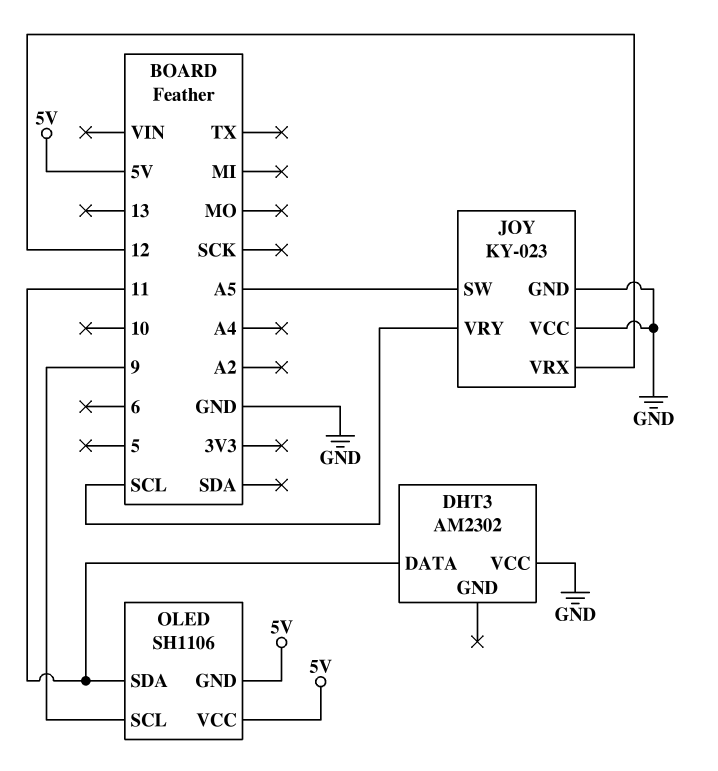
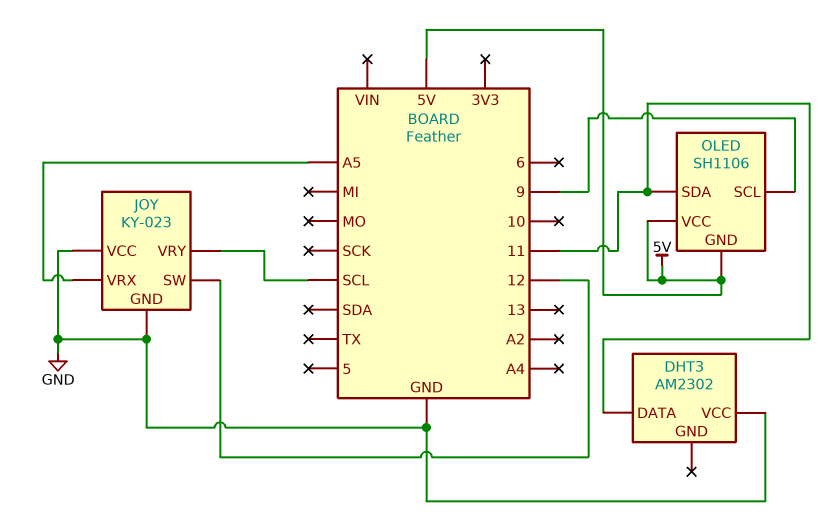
JOY pin SW: A5 -> 12
JOY pin VRX: 12 -> A5

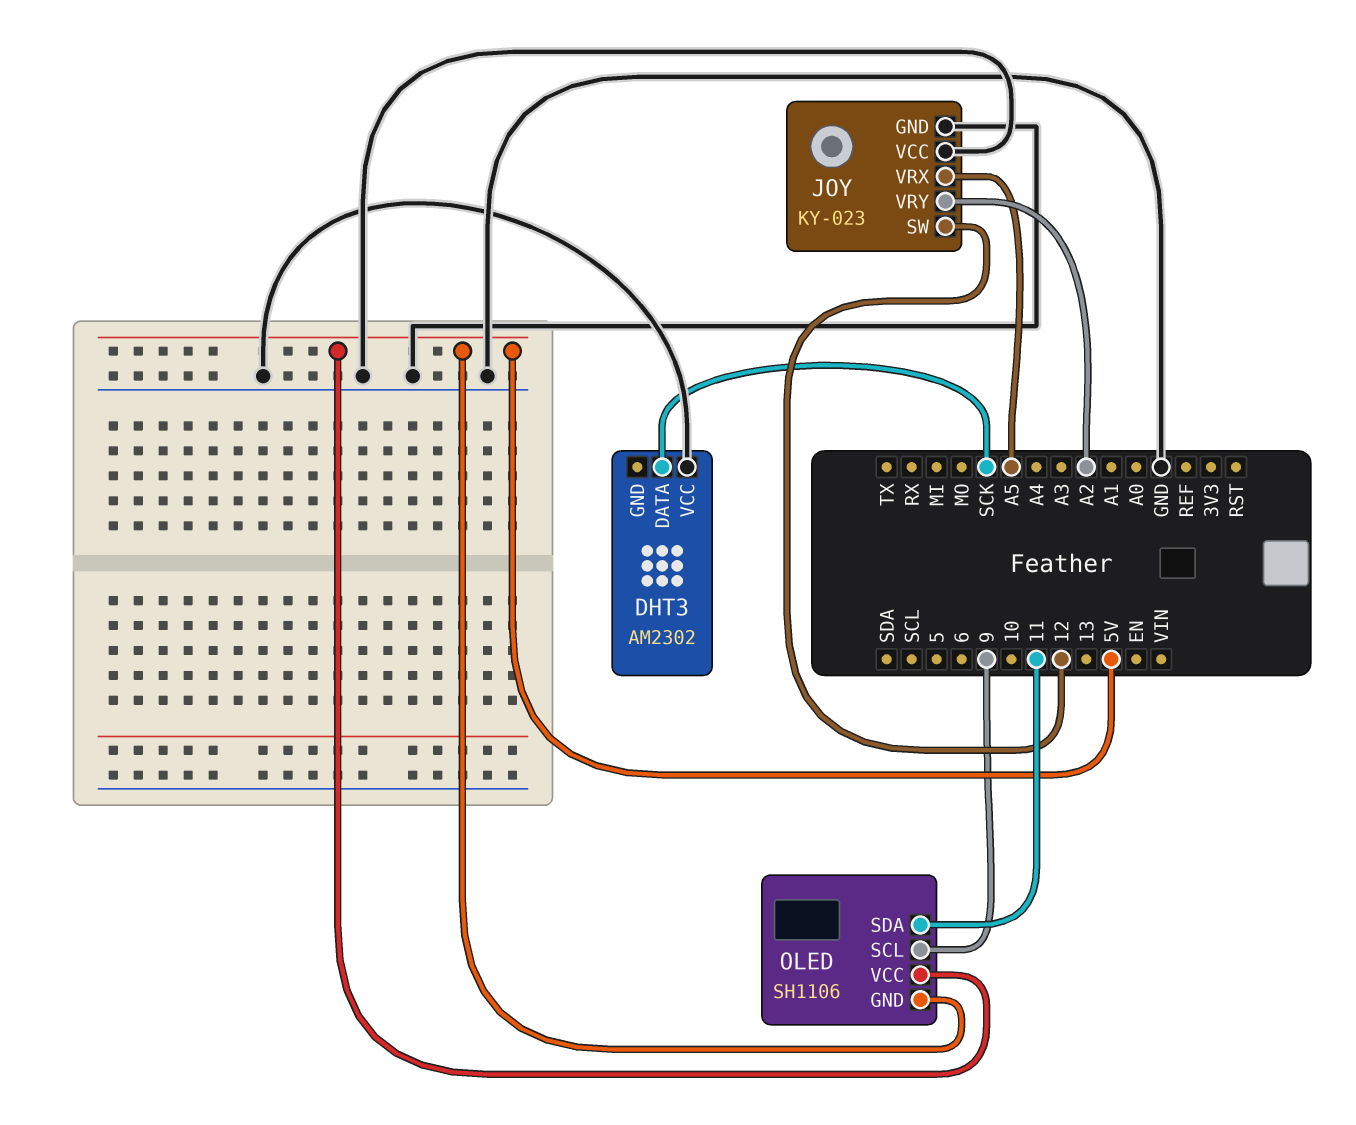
DHT3 pin DATA: 11 -> SCK
JOY pin VRY: SCL -> A2

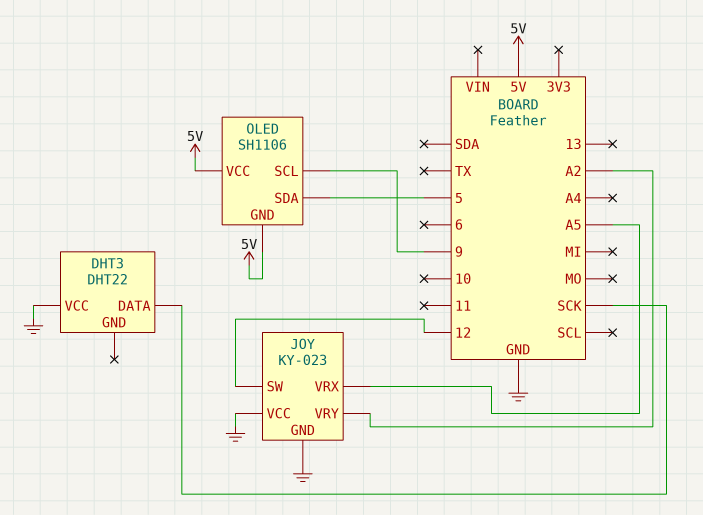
DHT3: AM2302 -> DHT22
OLED pin SDA: 11 -> 5

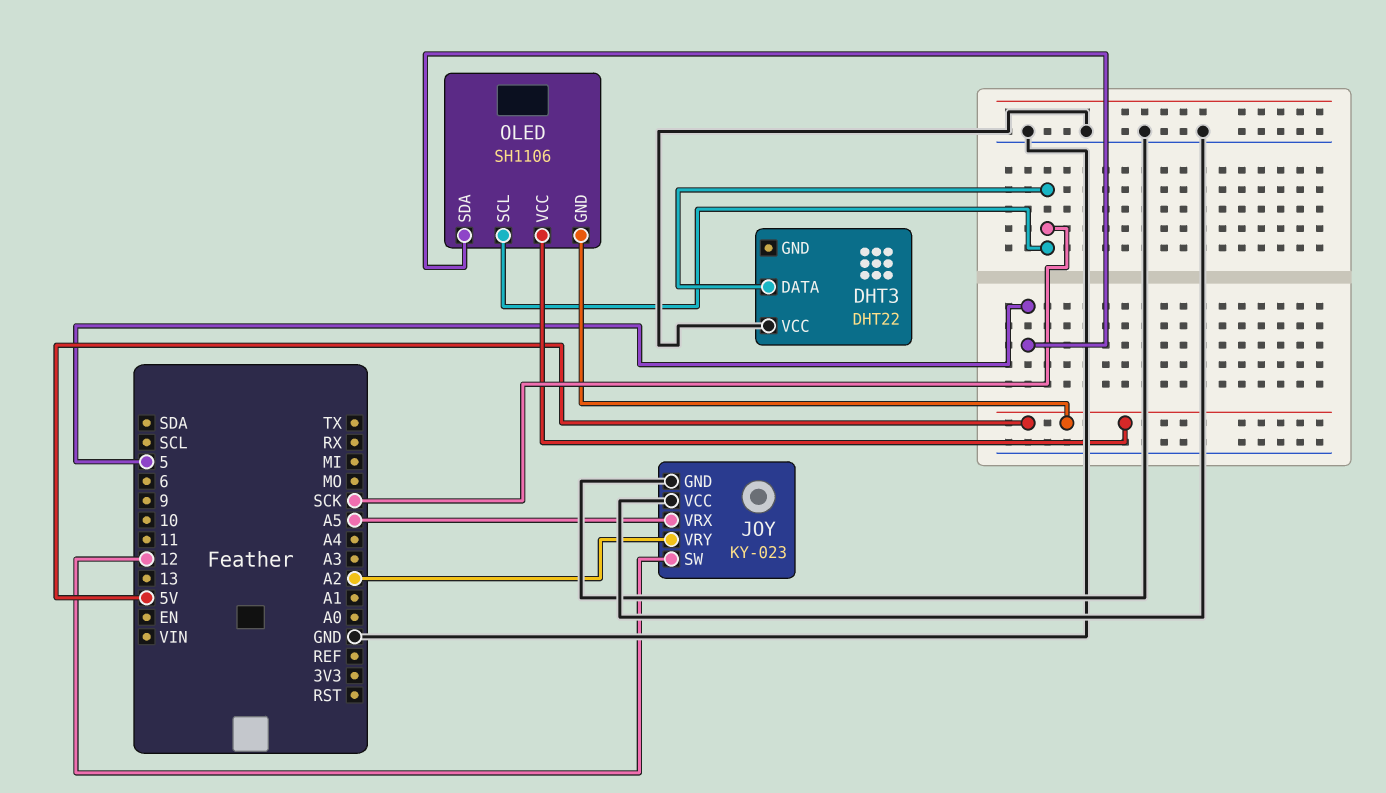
OLED pin SCL: 9 -> SCK

